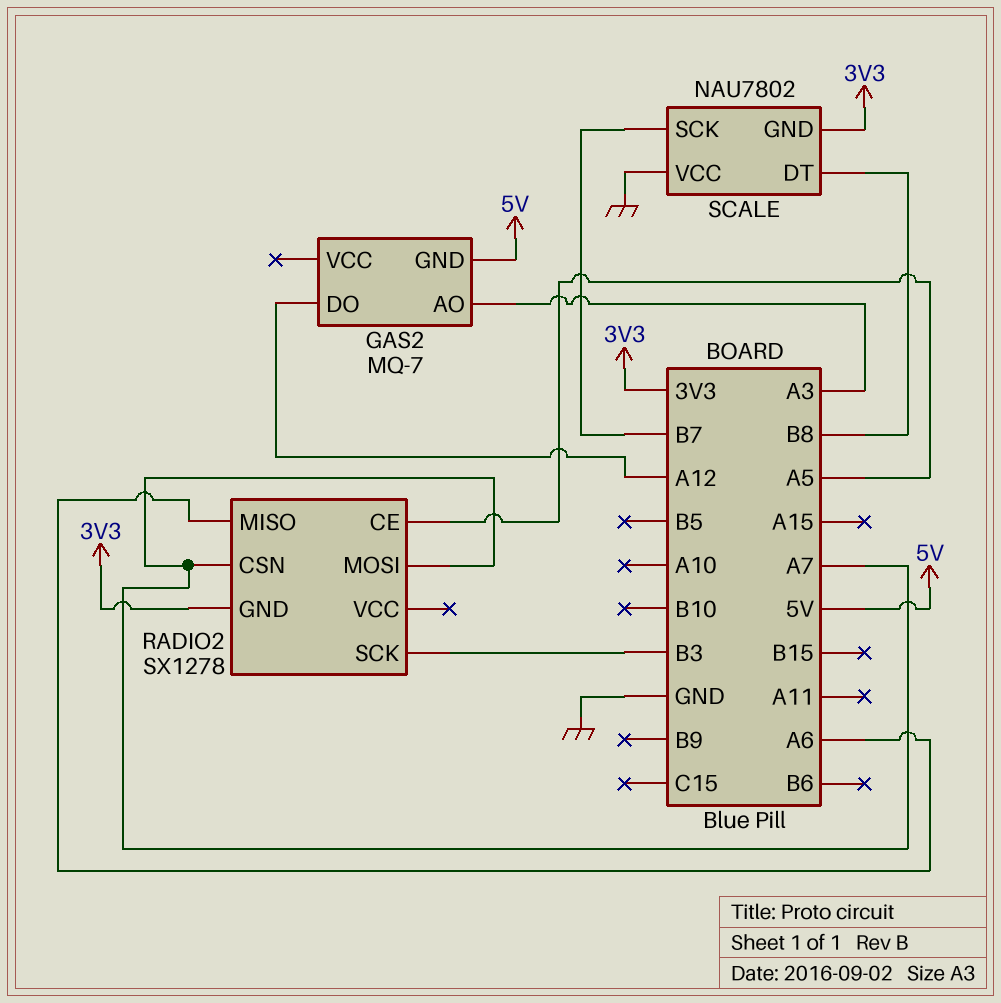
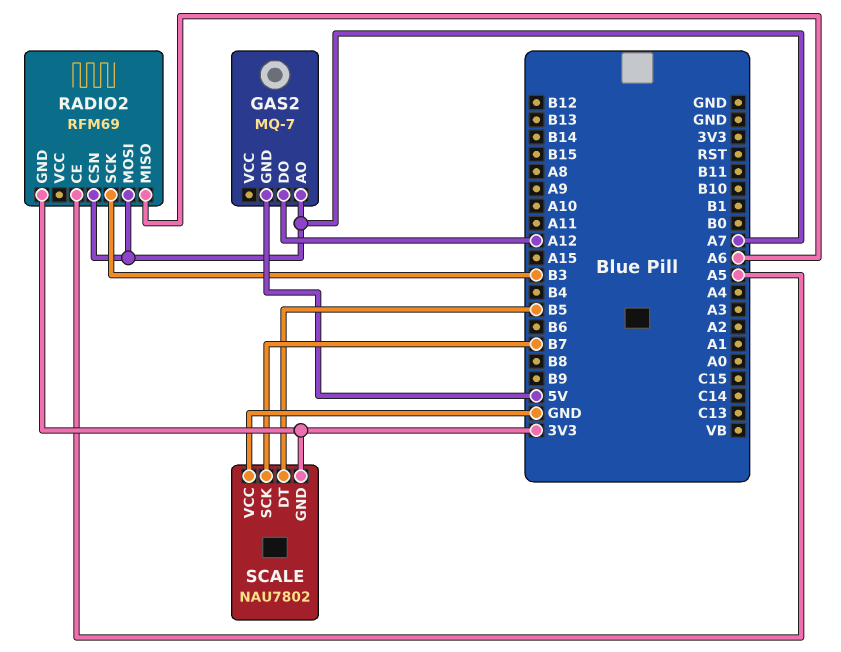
GAS2 pin AO: A3 -> A7
RADIO2: SX1278 -> RFM69
SCALE pin DT: B8 -> B5

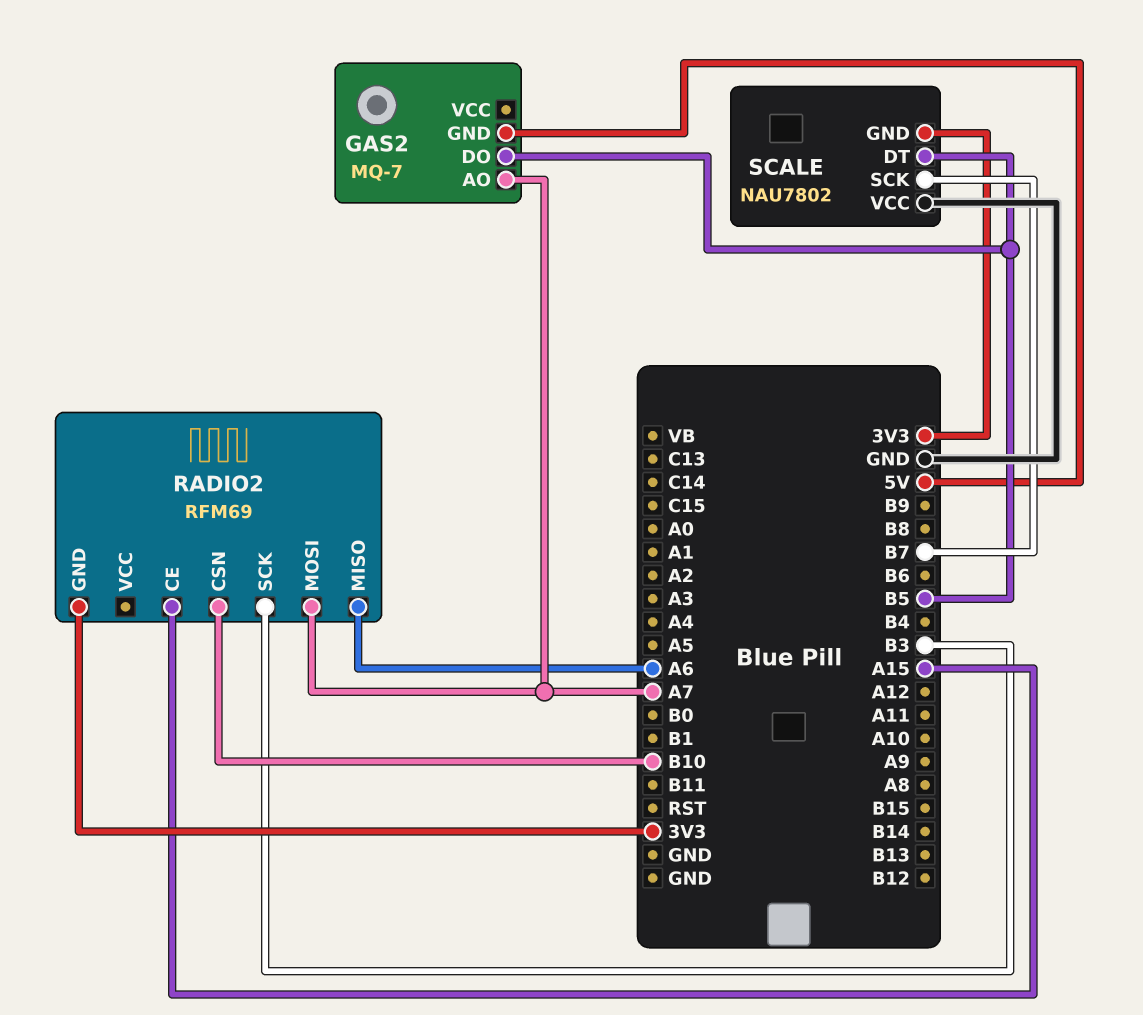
GAS2 pin DO: A12 -> B5
RADIO2 pin CE: A5 -> A15
RADIO2 pin CSN: A7 -> B10

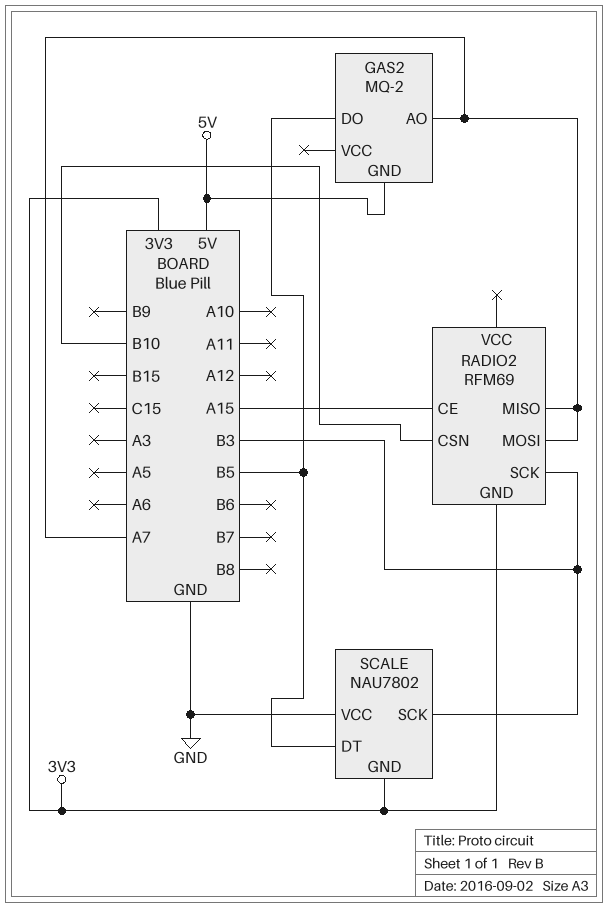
GAS2: MQ-7 -> MQ-2
RADIO2 pin MISO: A6 -> A7
SCALE pin SCK: B7 -> B3

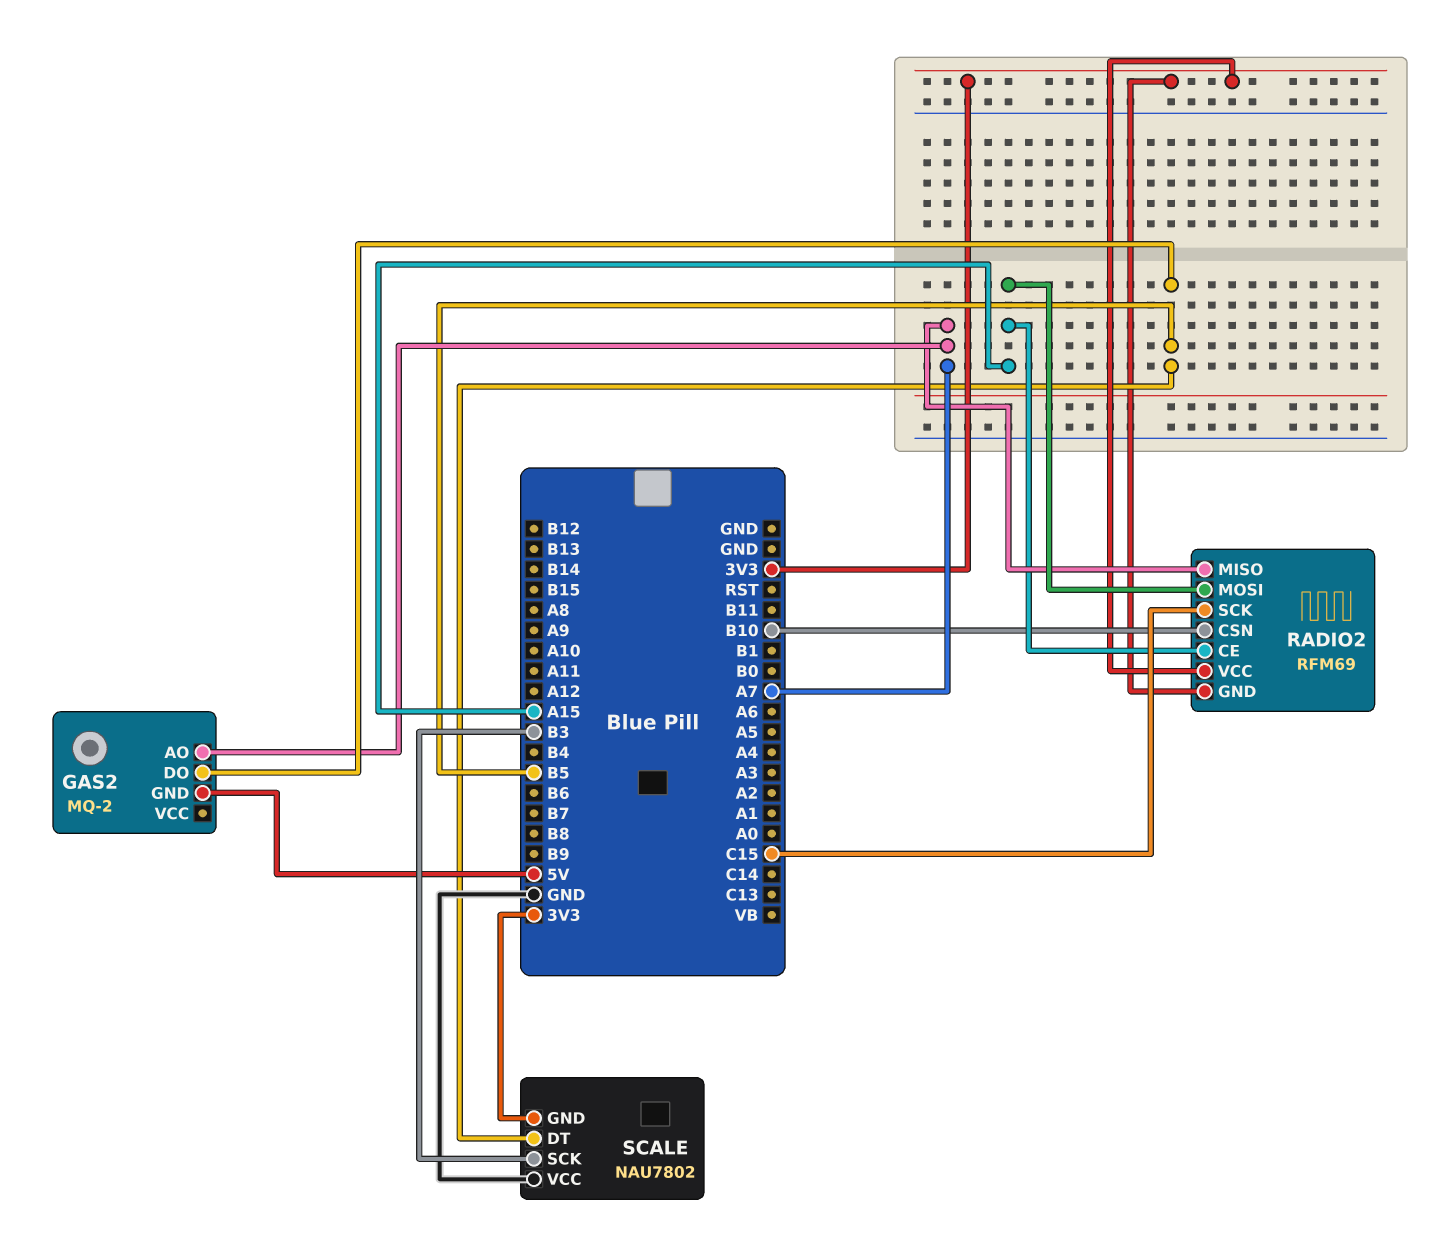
RADIO2 pin MOSI: A7 -> A15
RADIO2 pin SCK: B3 -> C15
RADIO2 pin VCC: none -> 3V3

